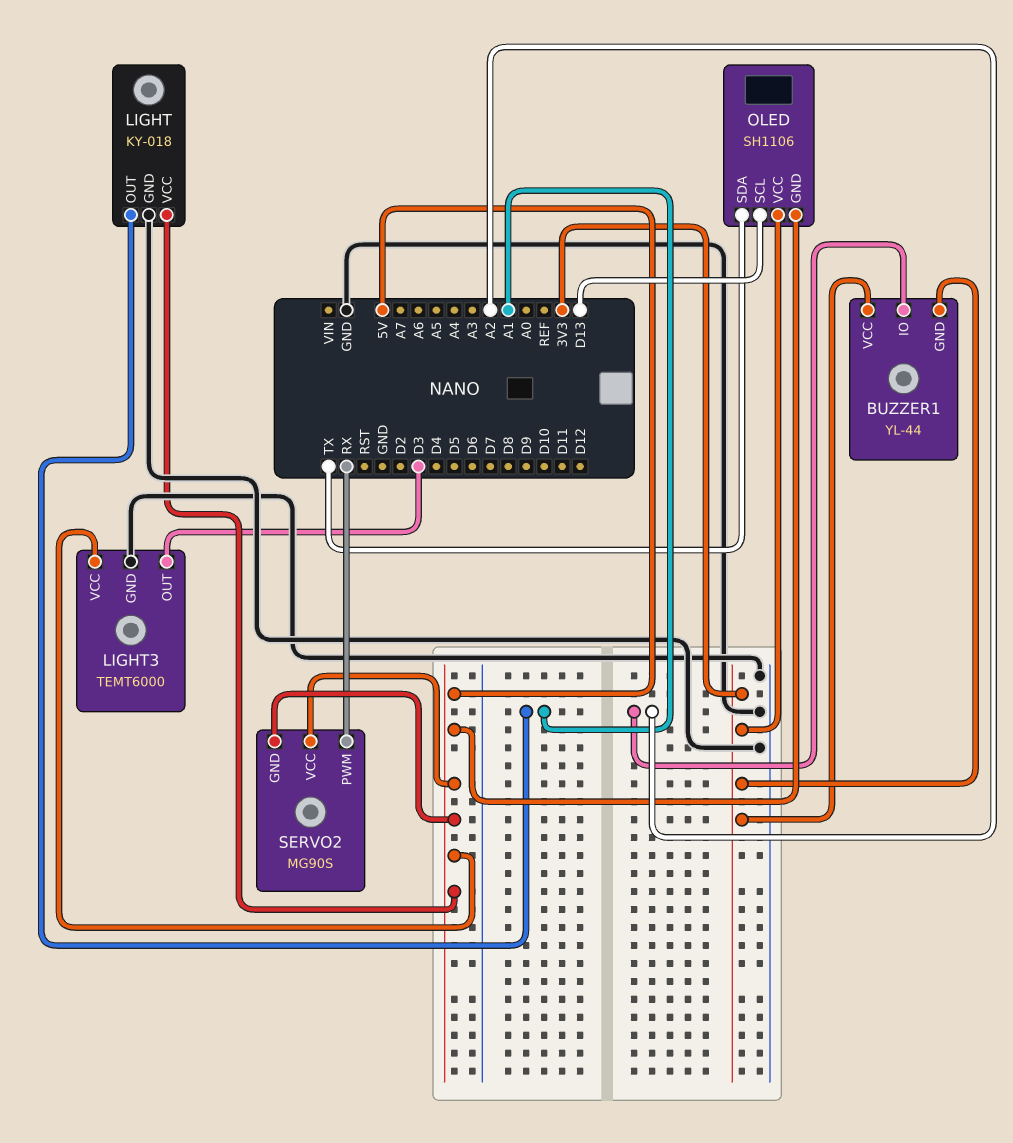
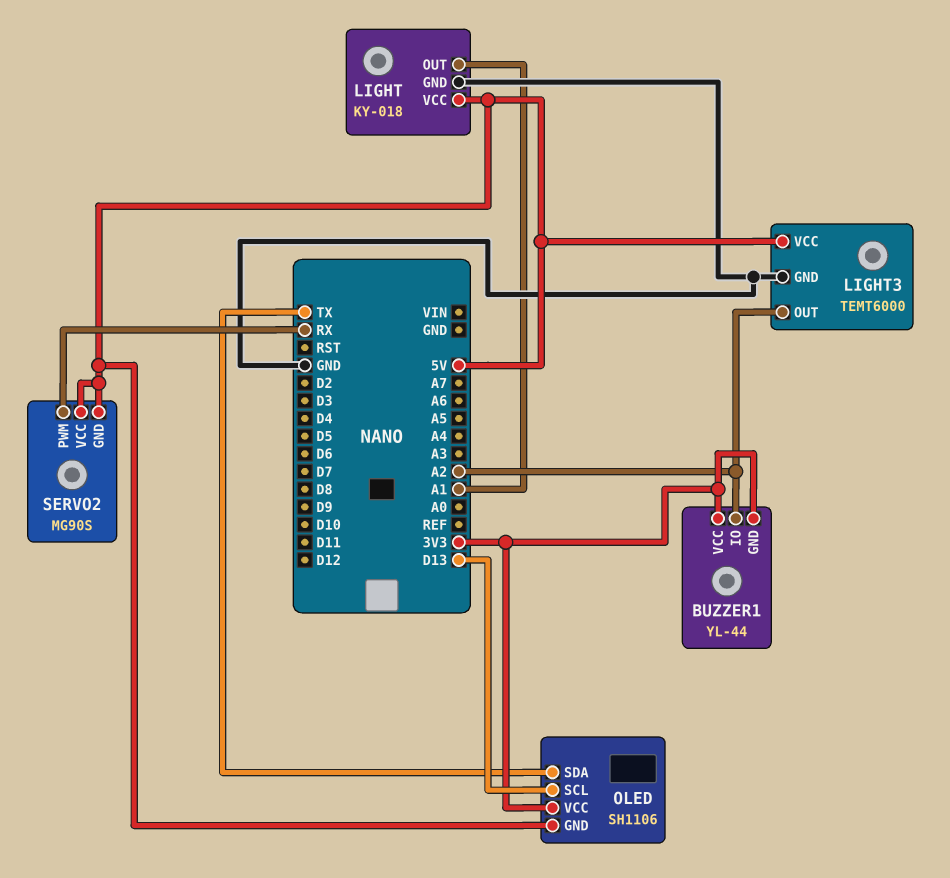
LIGHT3 pin OUT: D3 -> A2

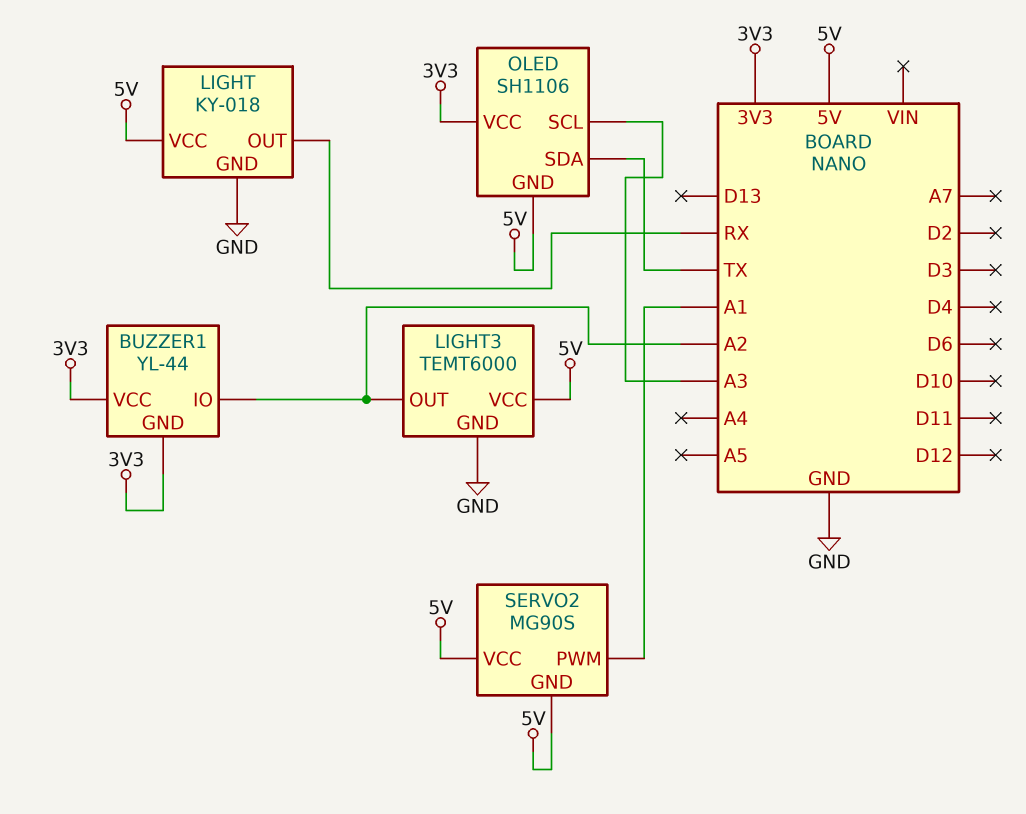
LIGHT pin OUT: A1 -> RX
OLED pin SCL: D13 -> A3
SERVO2 pin PWM: RX -> A1

